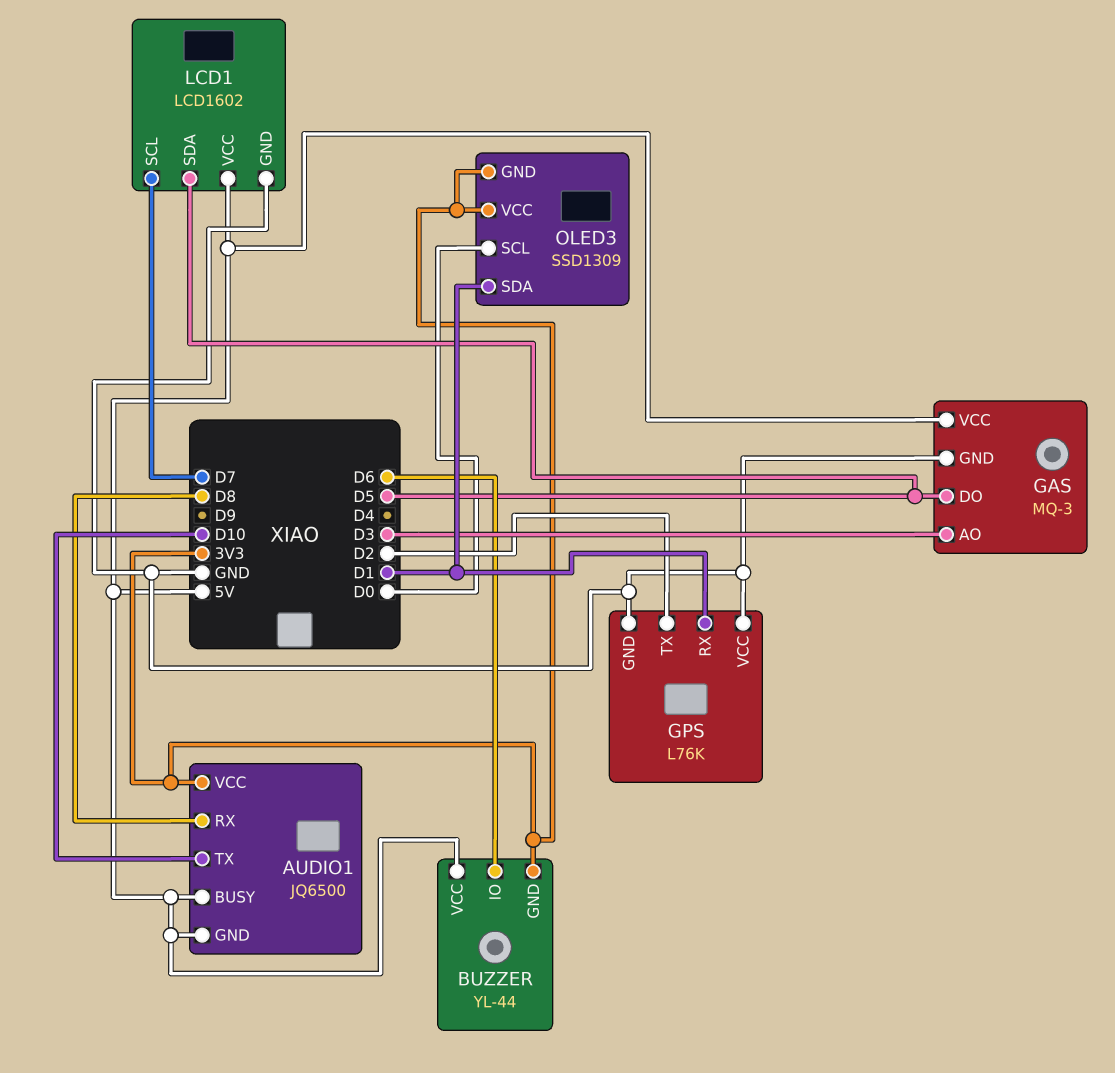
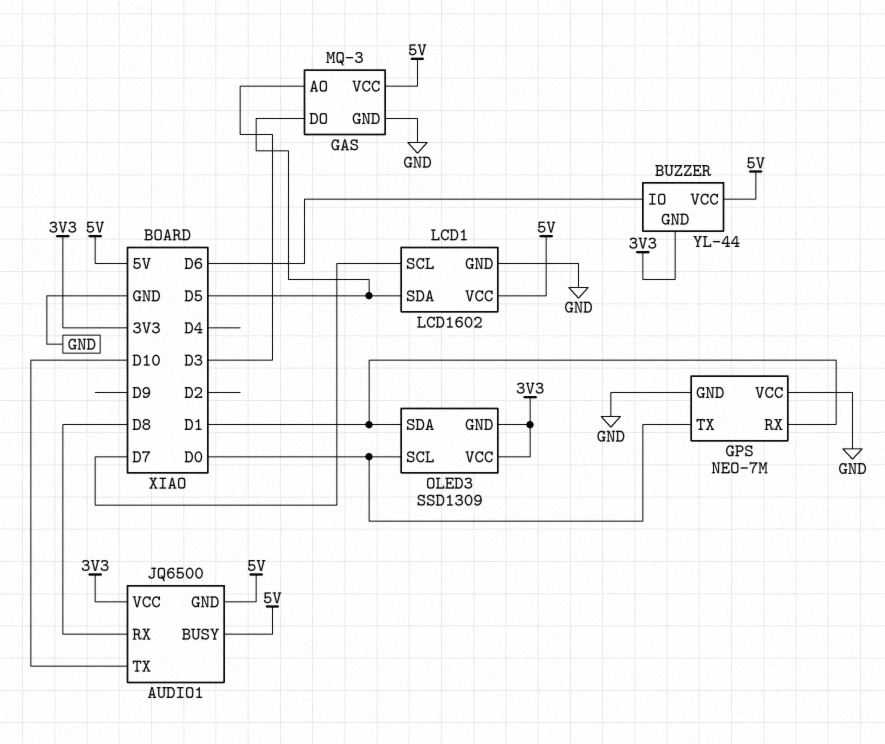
GPS: L76K -> NEO-7M
GPS pin TX: D2 -> D0

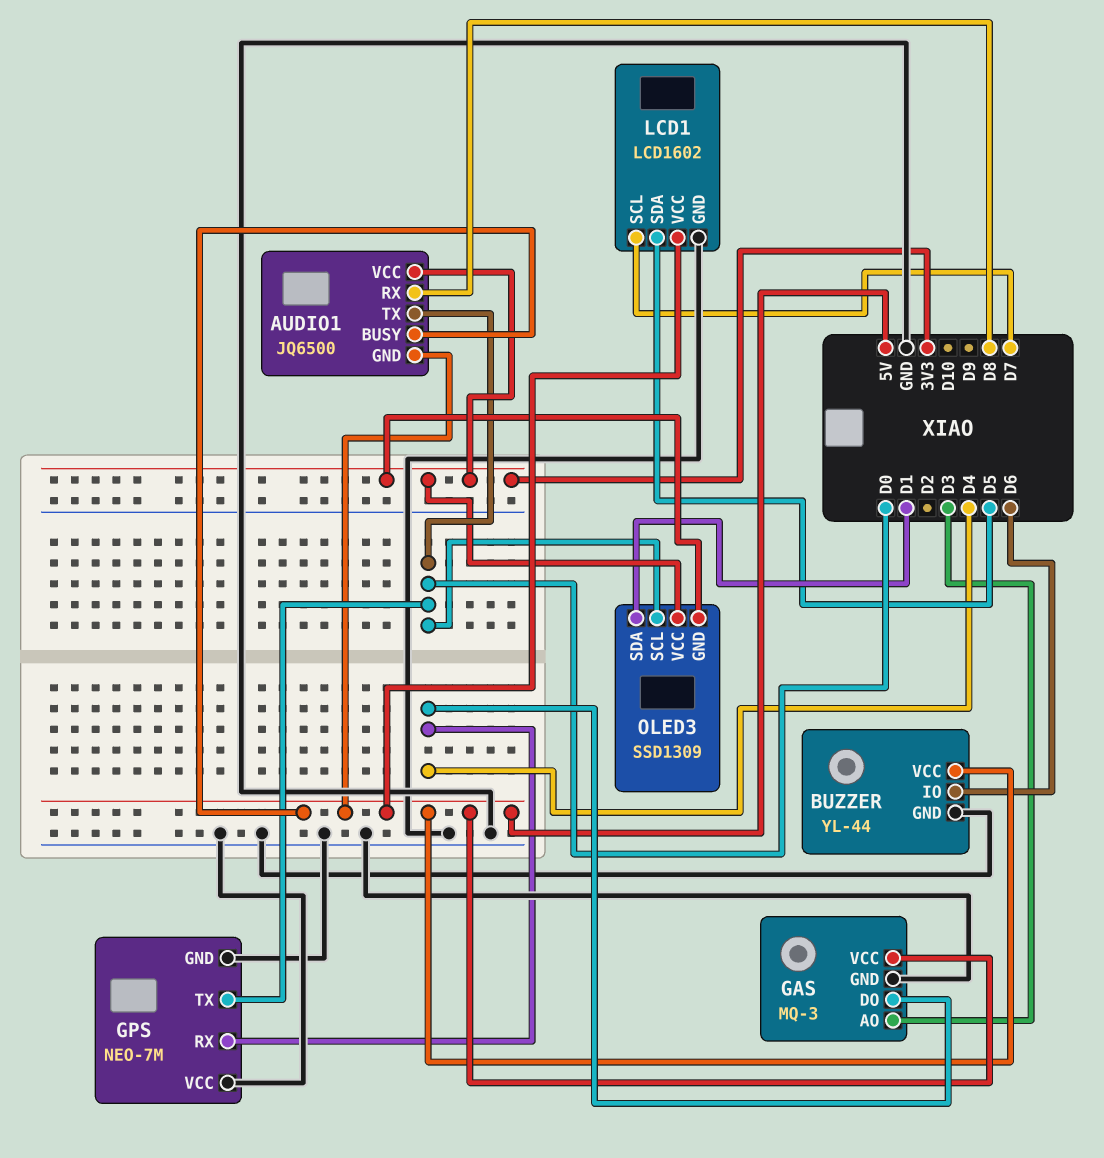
AUDIO1 pin TX: D10 -> D0
BUZZER pin GND: 3V3 -> GND
GAS pin DO: D5 -> D4
GPS pin RX: D1 -> D4

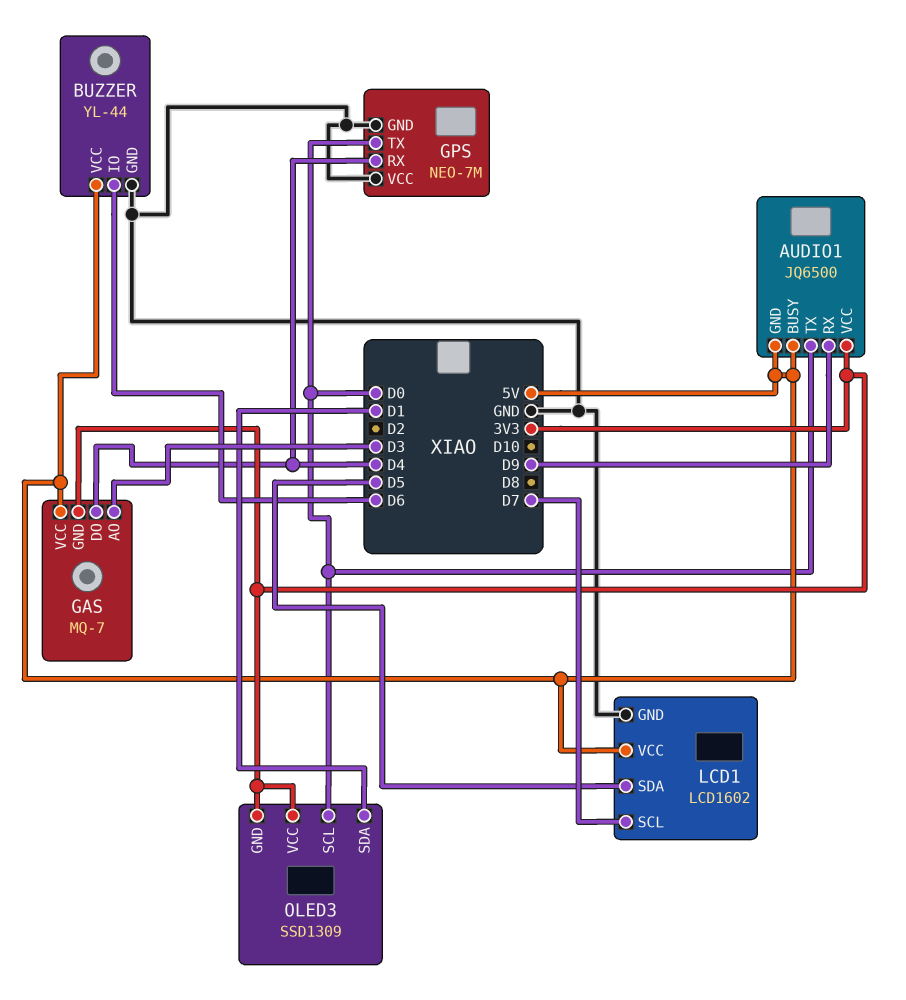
AUDIO1 pin RX: D8 -> D9
GAS: MQ-3 -> MQ-7
GAS pin GND: GND -> 3V3

